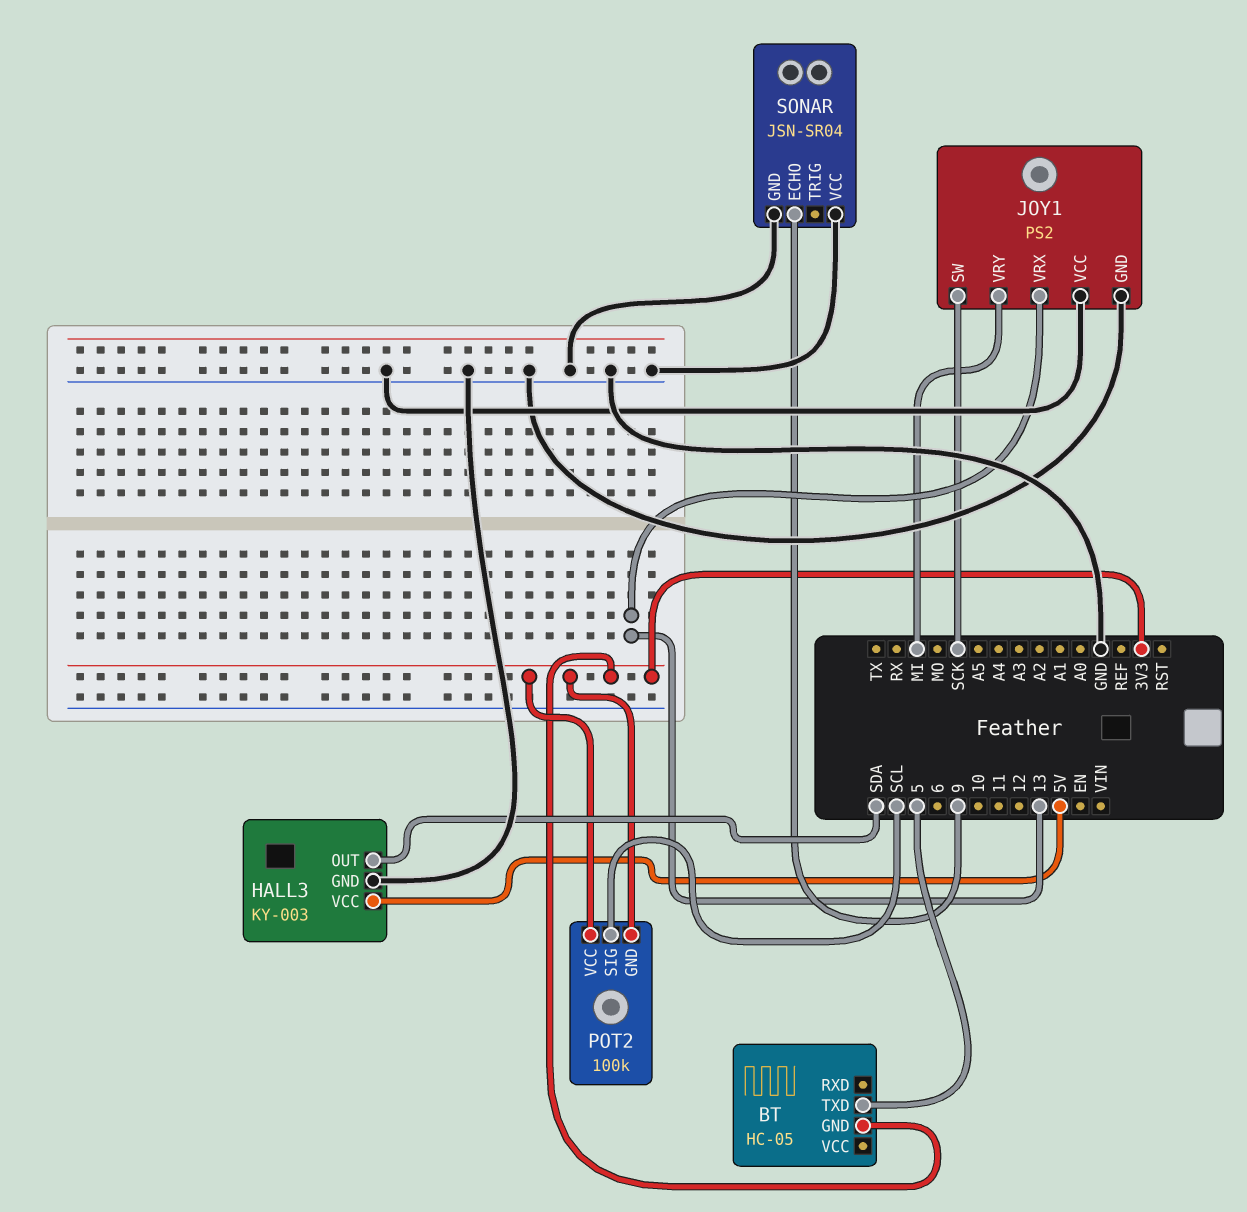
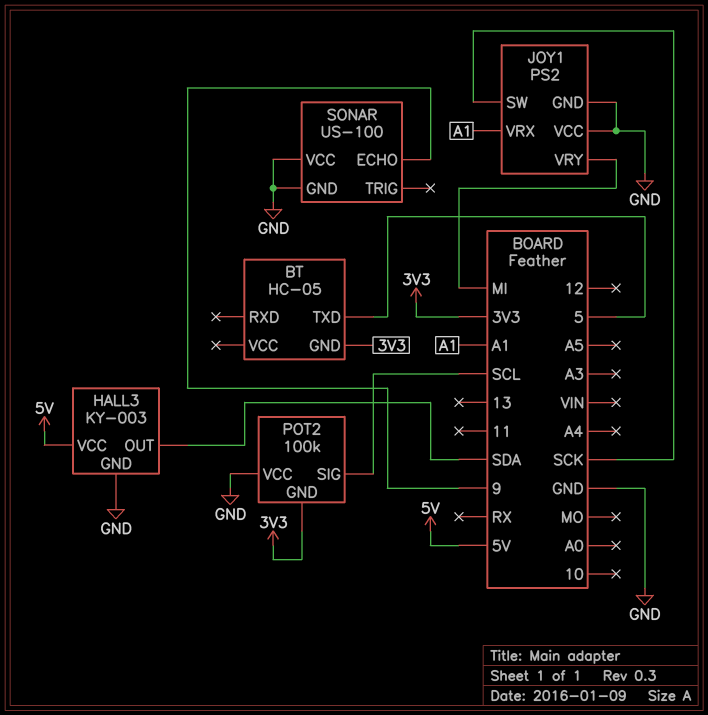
JOY1 pin VRX: 13 -> A1
POT2 pin VCC: 3V3 -> GND
SONAR: JSN-SR04 -> US-100

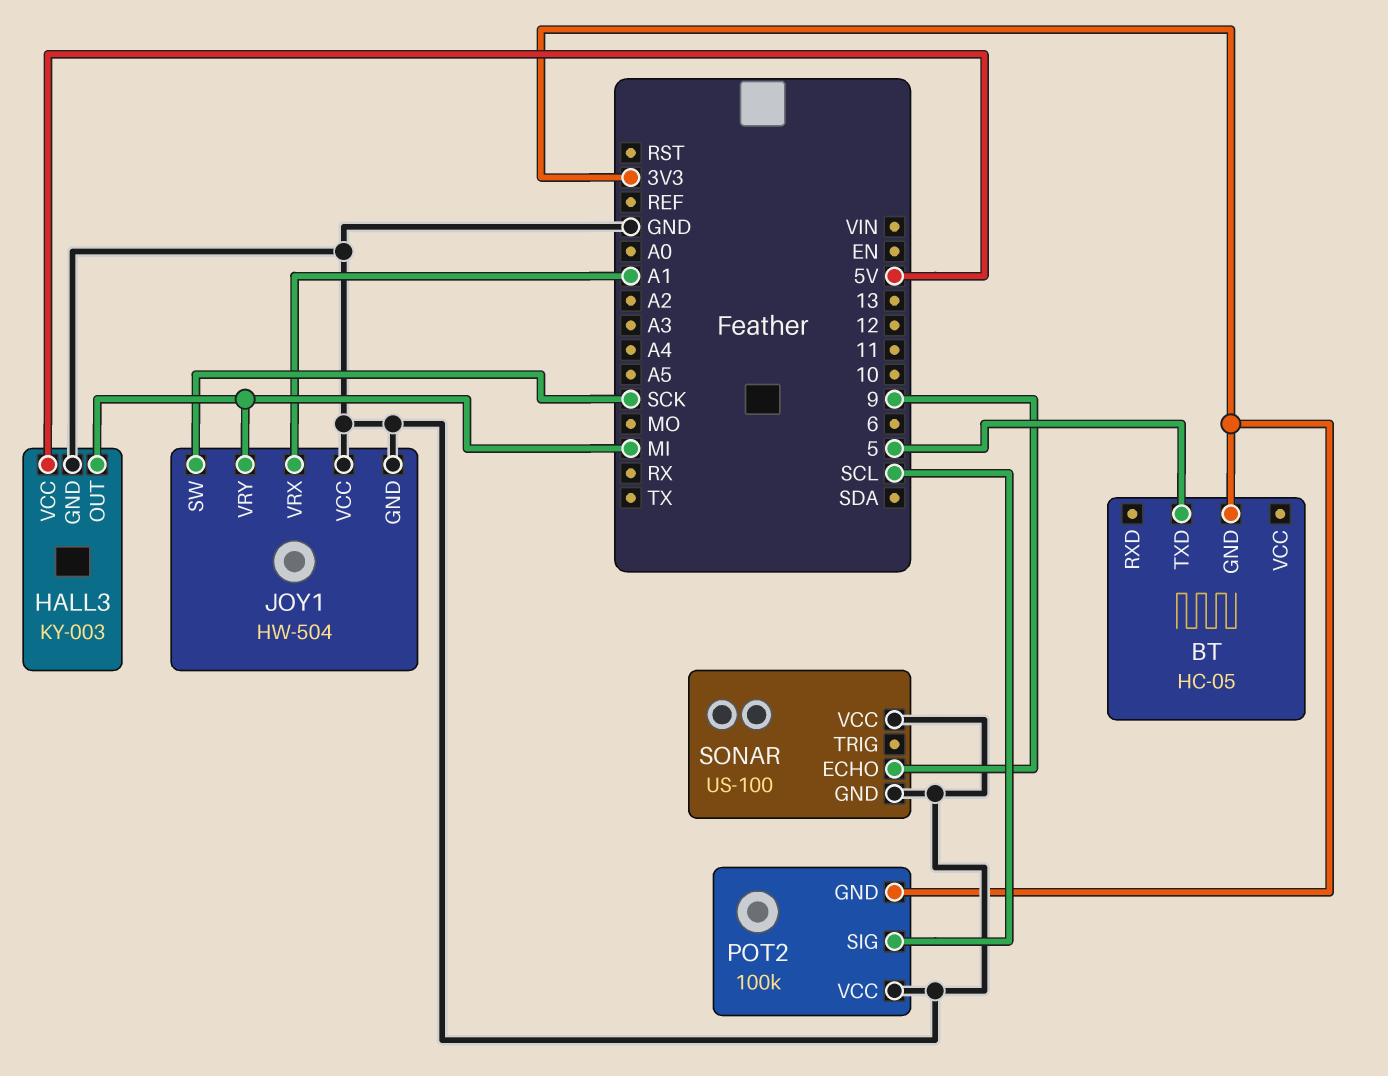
HALL3 pin OUT: SDA -> MI
JOY1: PS2 -> HW-504

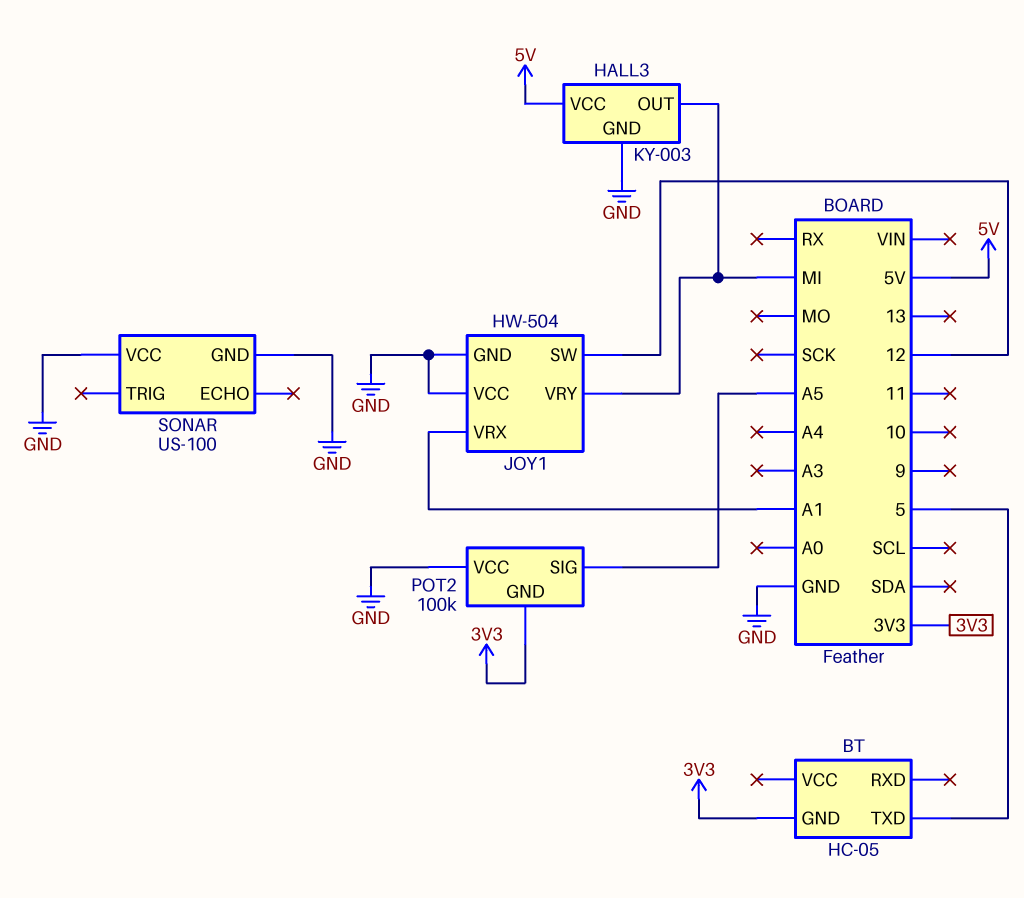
JOY1 pin SW: SCK -> 12
POT2 pin SIG: SCL -> A5
SONAR pin ECHO: 9 -> none

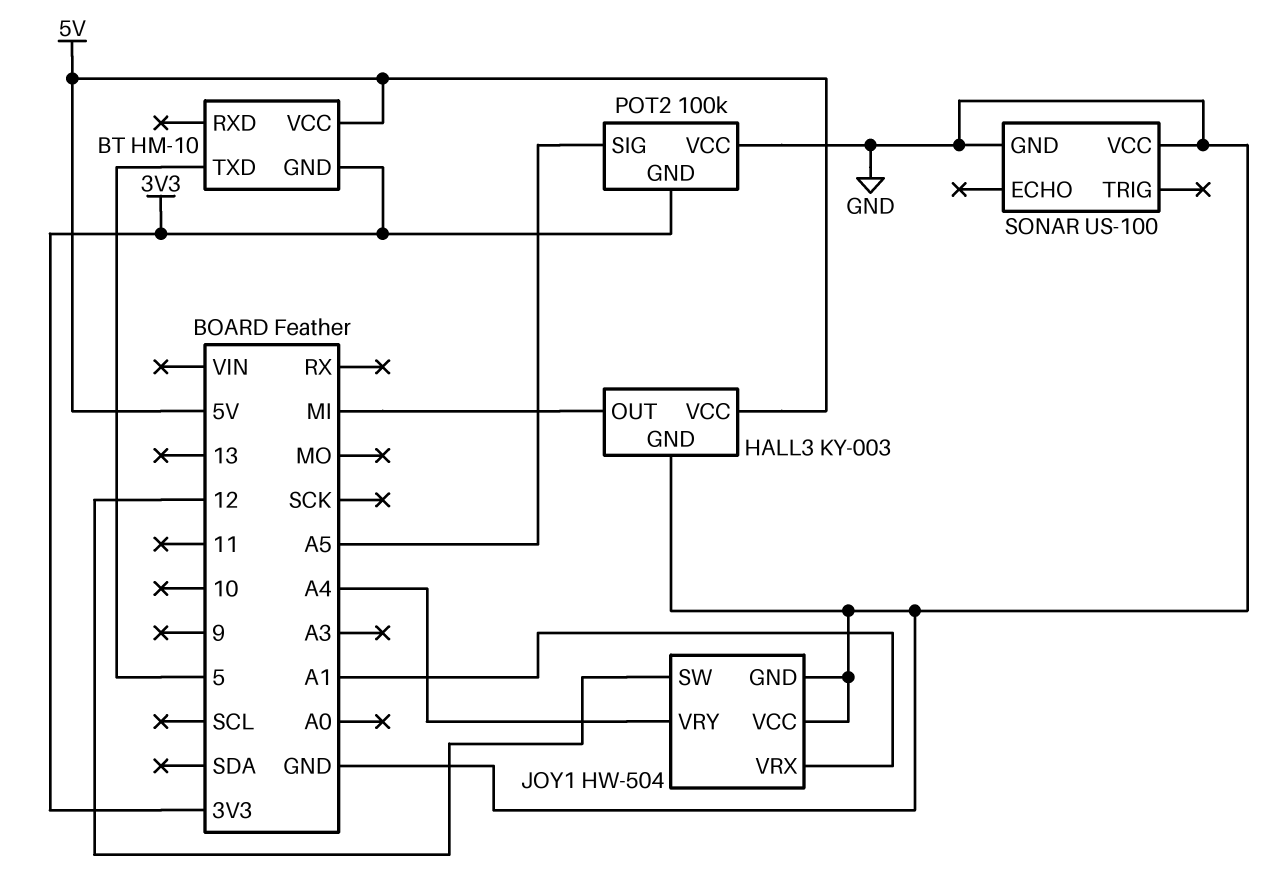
BT: HC-05 -> HM-10
BT pin VCC: none -> 5V
JOY1 pin VRY: MI -> A4

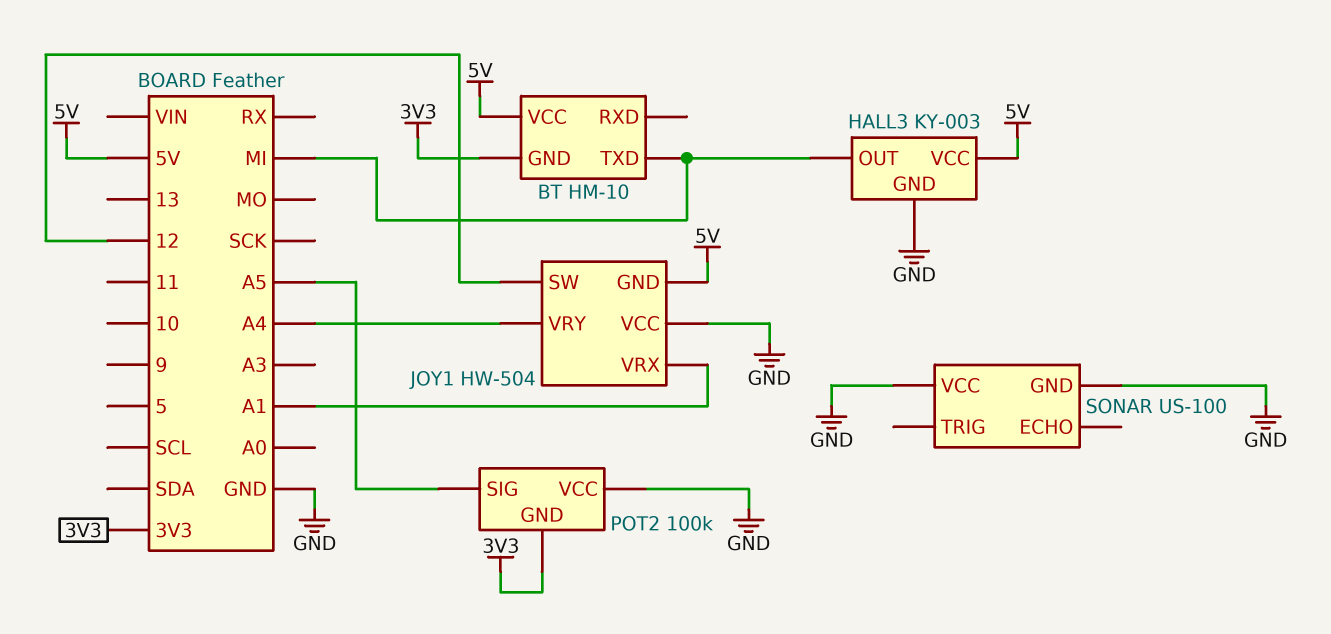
BT pin TXD: 5 -> MI
JOY1 pin GND: GND -> 5V

